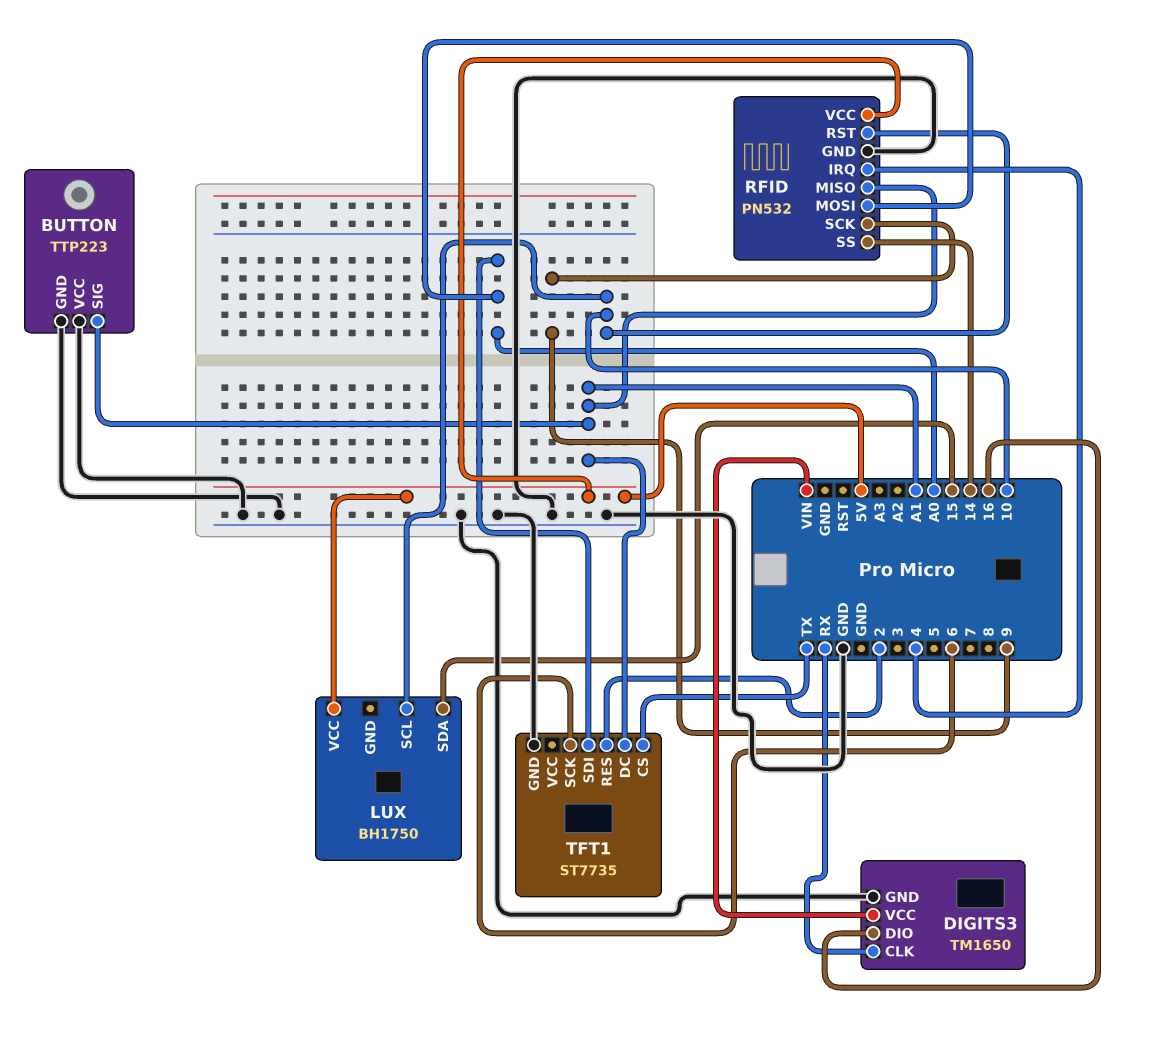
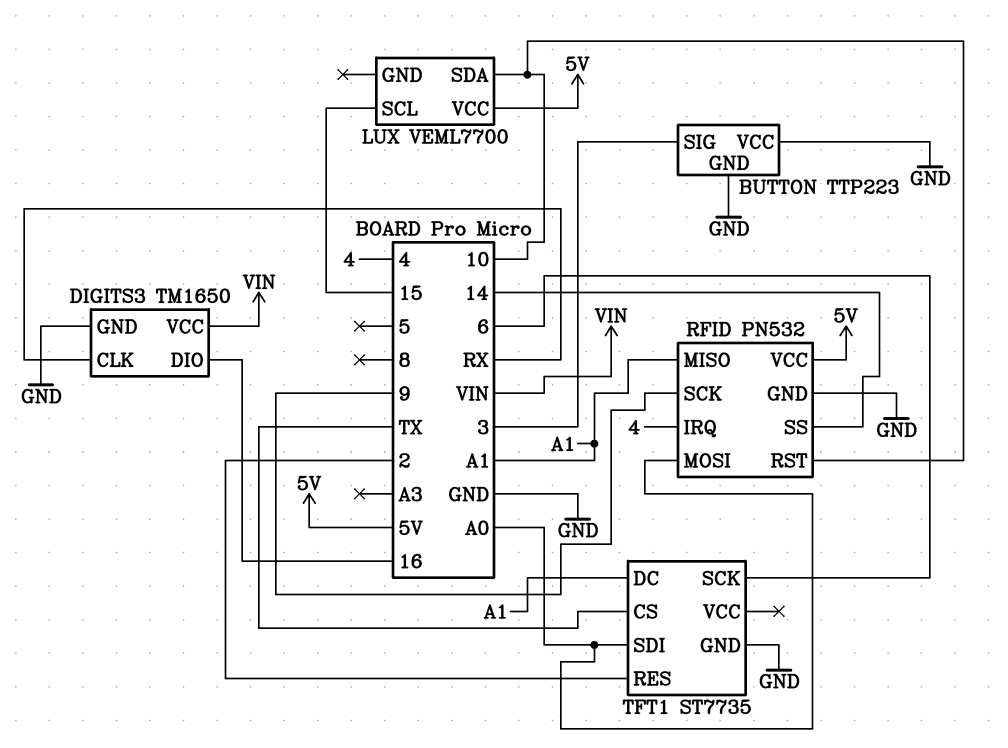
BUTTON pin SIG: A1 -> 3
LUX: BH1750 -> VEML7700
LUX pin SCL: 10 -> 15
LUX pin SDA: 15 -> 10

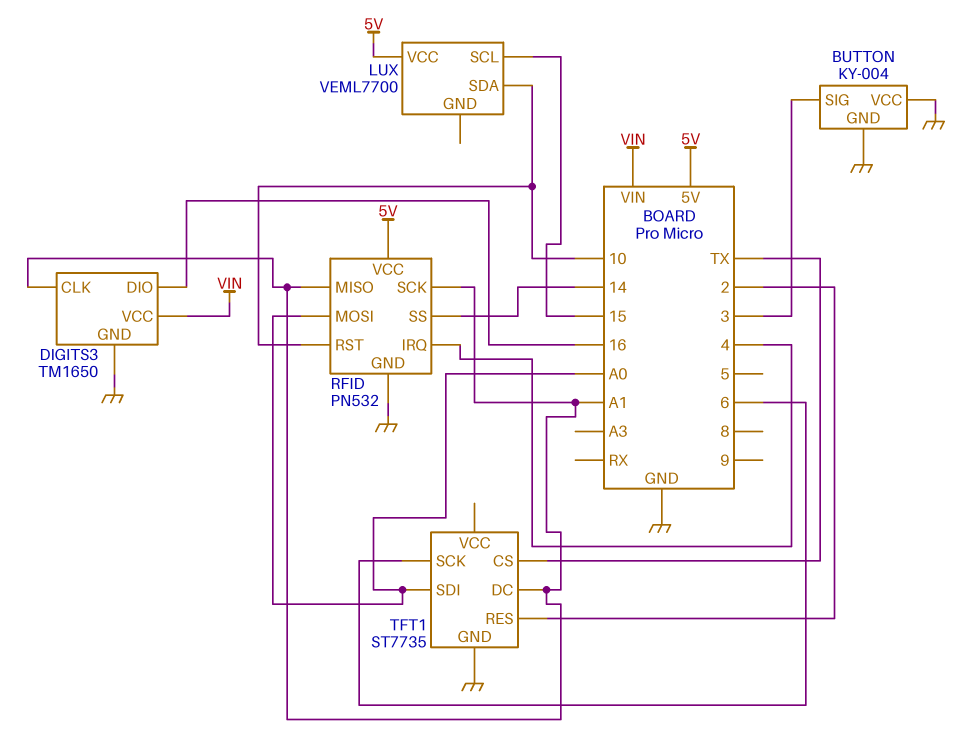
BUTTON: TTP223 -> KY-004
DIGITS3 pin CLK: RX -> A1
RFID pin SCK: 9 -> A1

